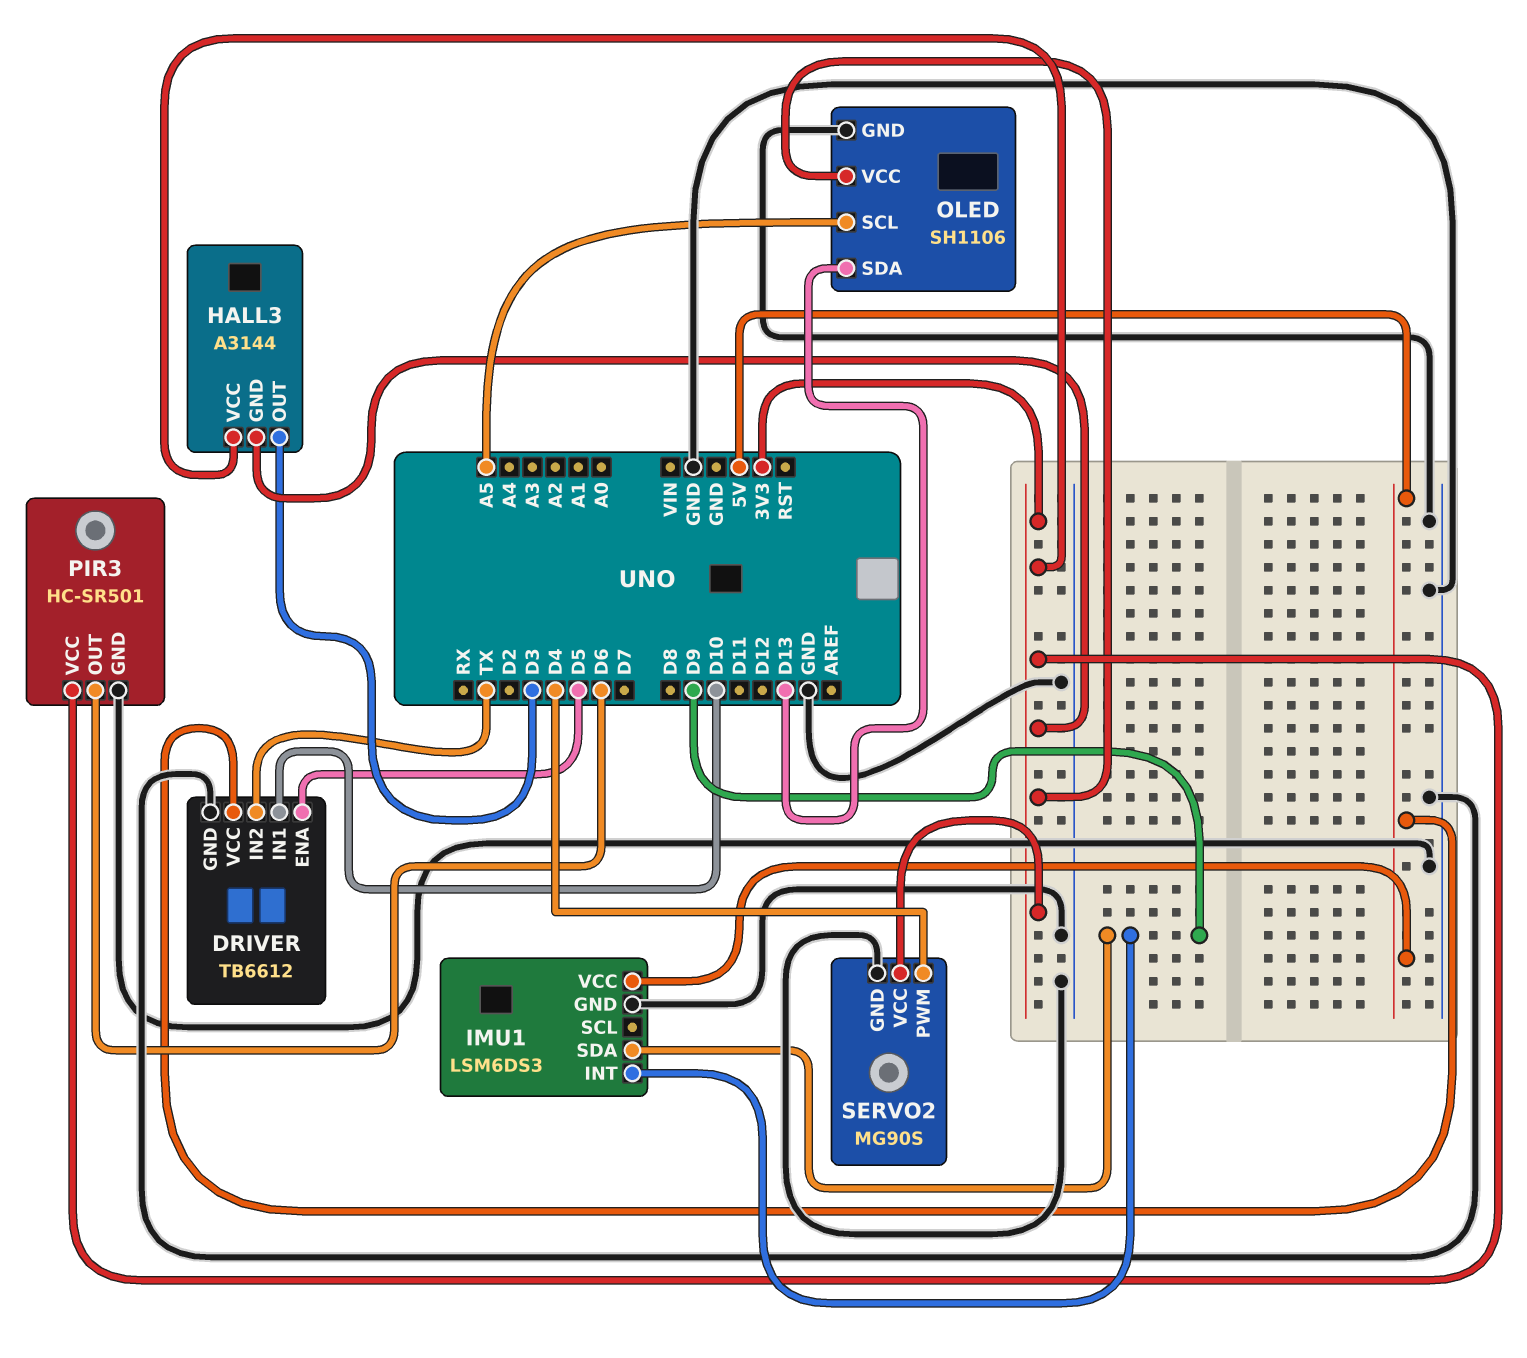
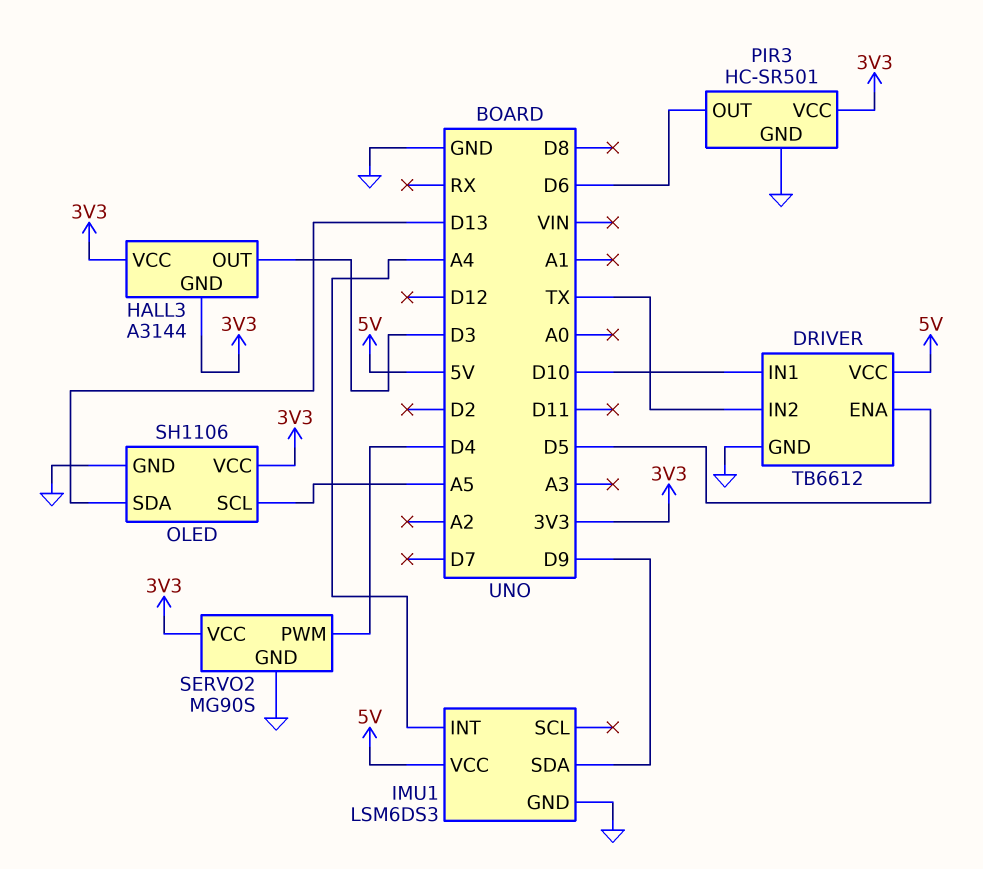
IMU1 pin INT: D9 -> A4

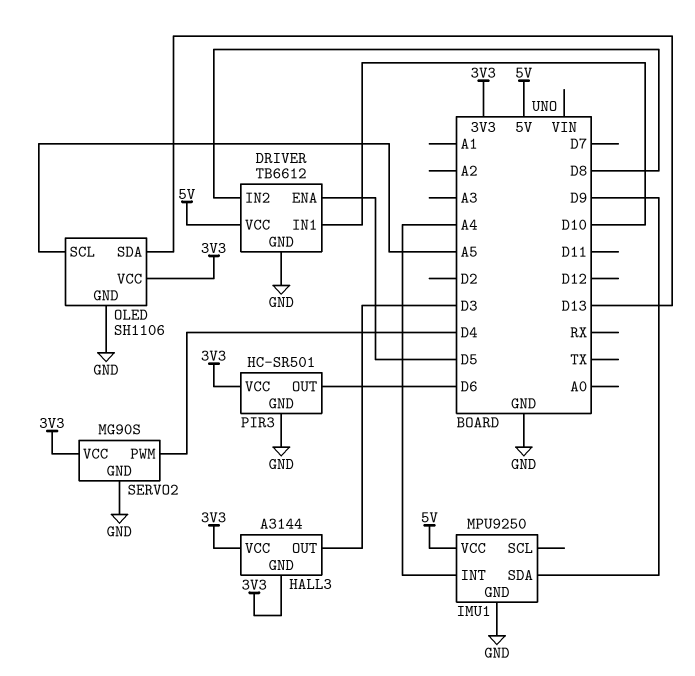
DRIVER pin IN2: TX -> D8
IMU1: LSM6DS3 -> MPU9250

